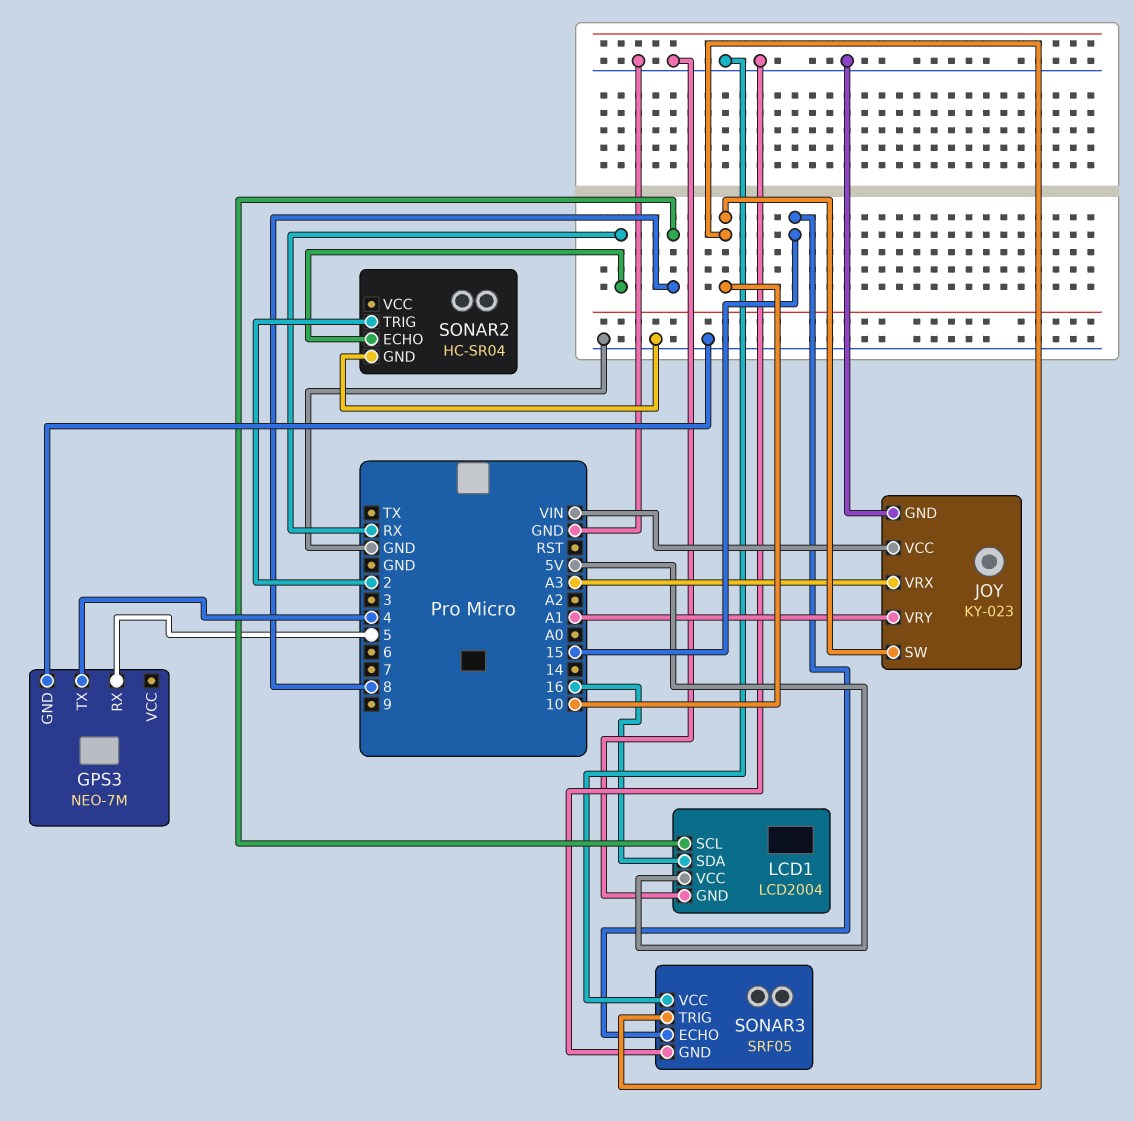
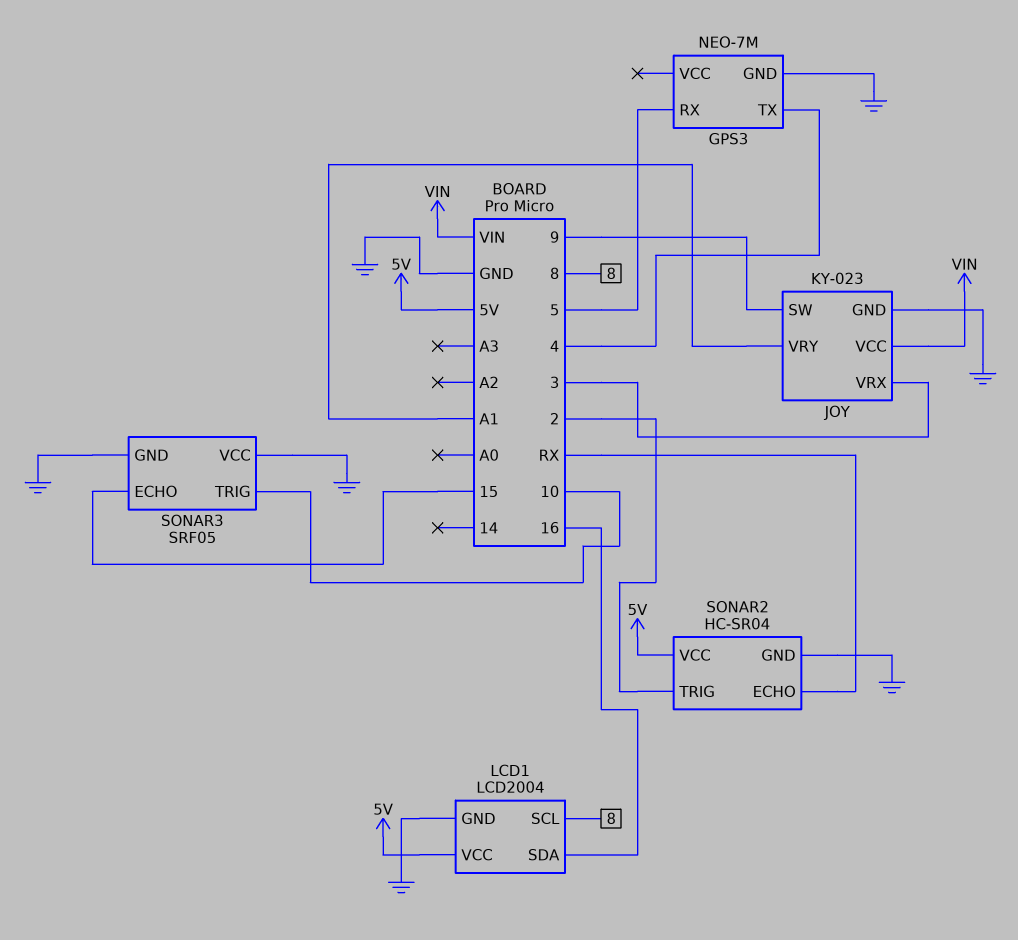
JOY pin SW: 10 -> 9
JOY pin VRX: A3 -> 3
SONAR2 pin VCC: none -> 5V

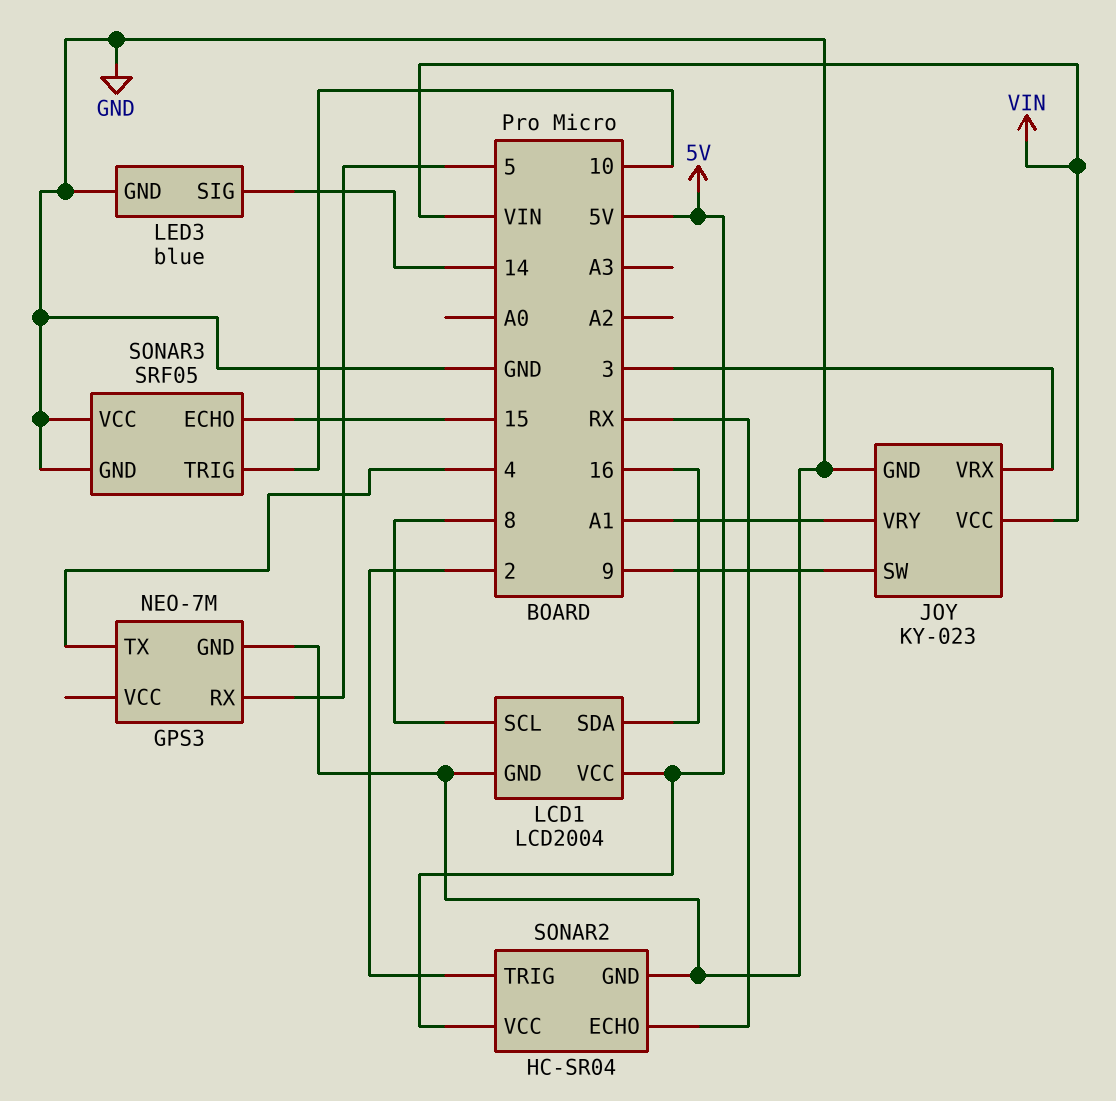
LED3: none -> blue
LED3 pin GND: none -> GND
LED3 pin SIG: none -> 14

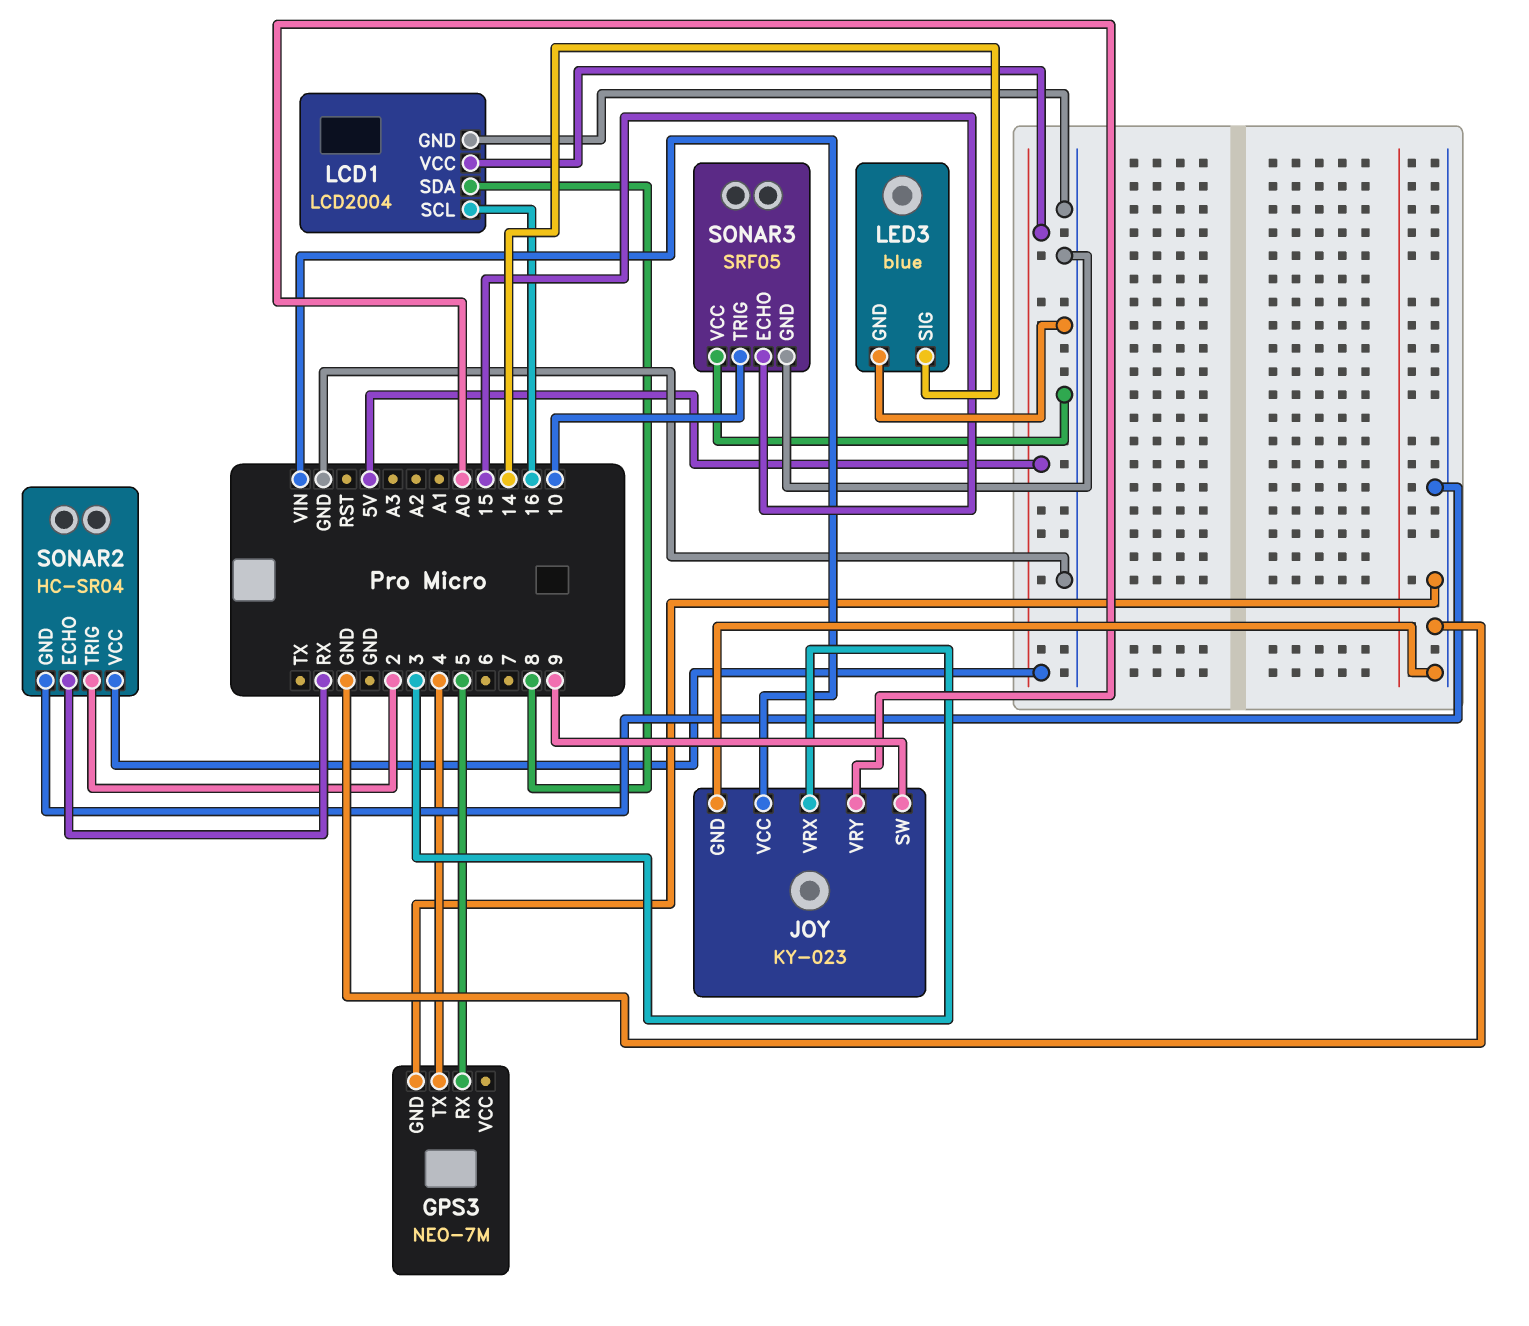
JOY pin VRY: A1 -> A0
LCD1 pin SCL: 8 -> 16
LCD1 pin SDA: 16 -> 8

